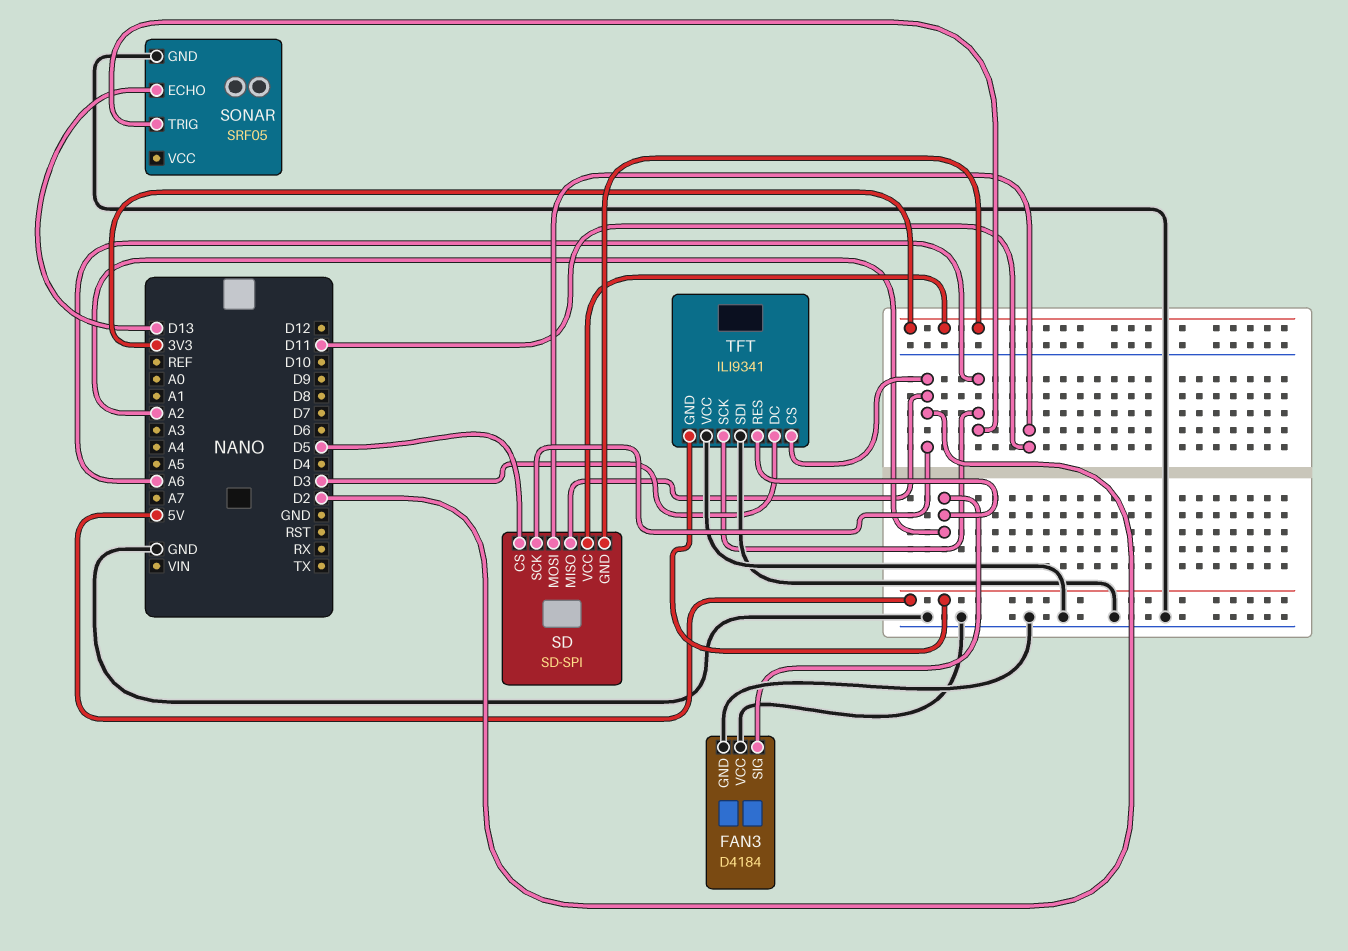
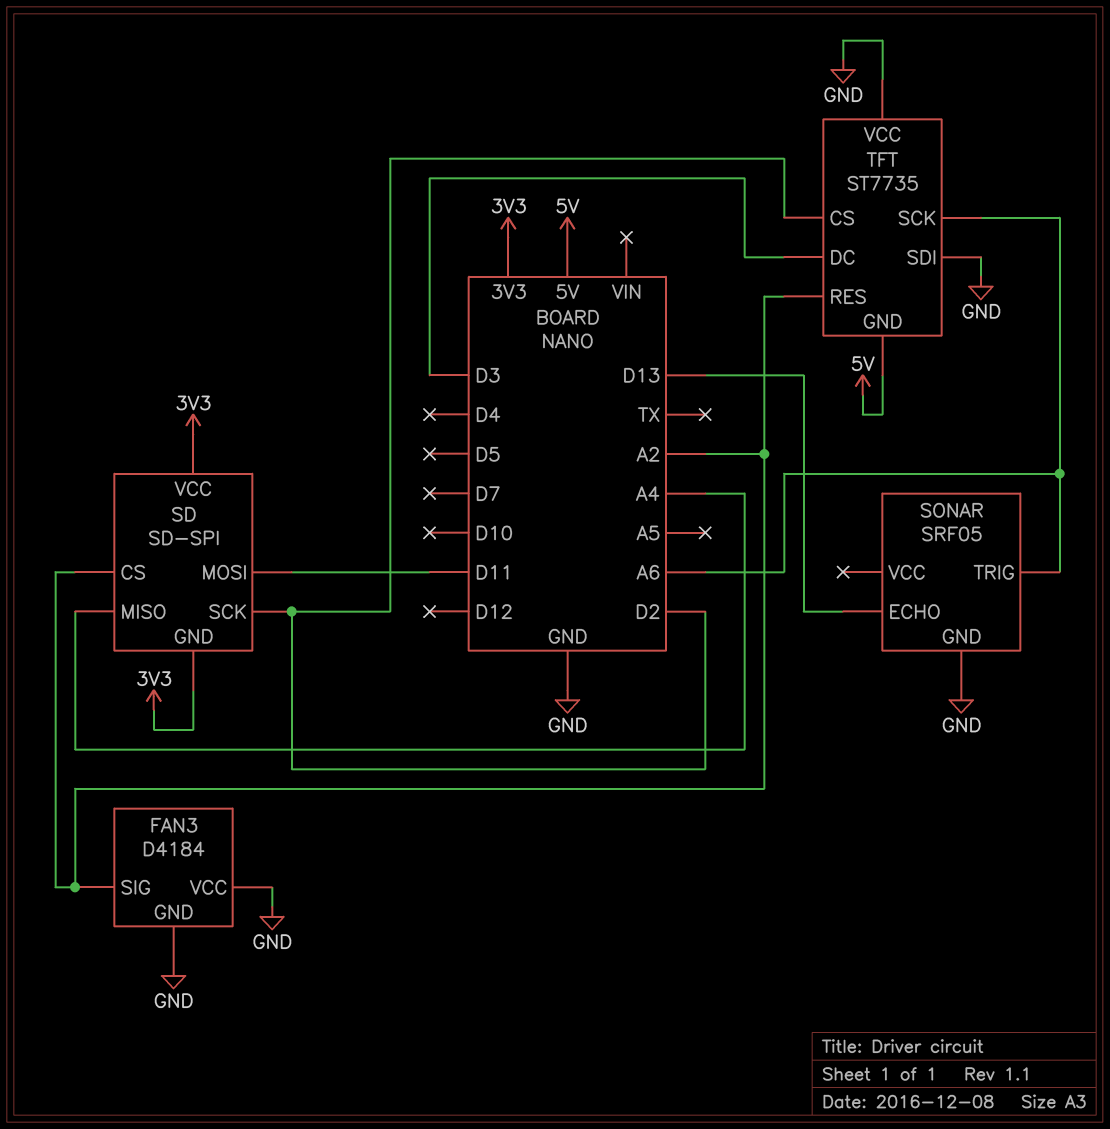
SD pin CS: D5 -> A2
SD pin MISO: D2 -> A4
TFT: ILI9341 -> ST7735

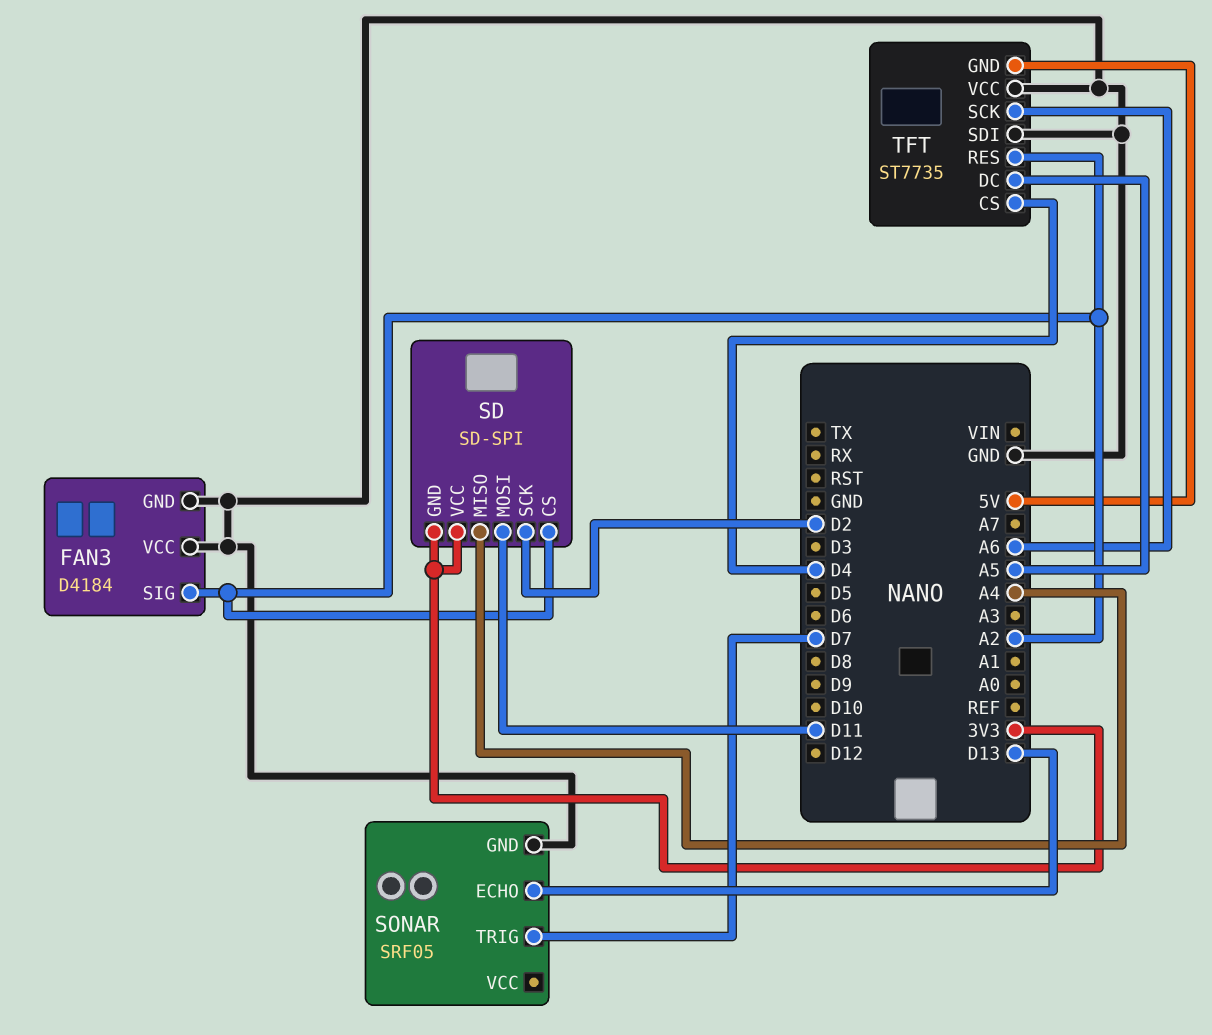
SONAR pin TRIG: A6 -> D7
TFT pin CS: D2 -> D4
TFT pin DC: D3 -> A5

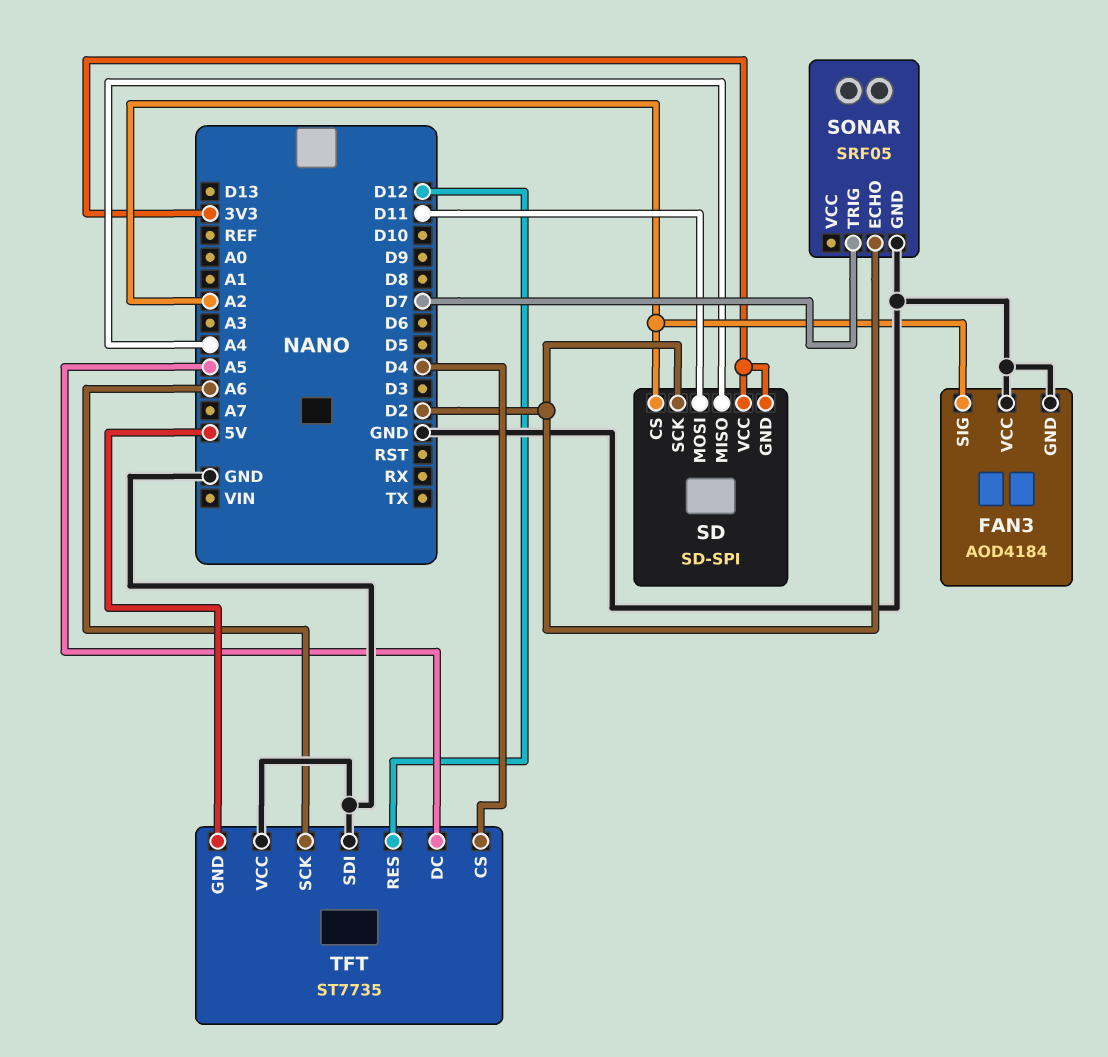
FAN3: D4184 -> AOD4184
SONAR pin ECHO: D13 -> D2
TFT pin RES: A2 -> D12

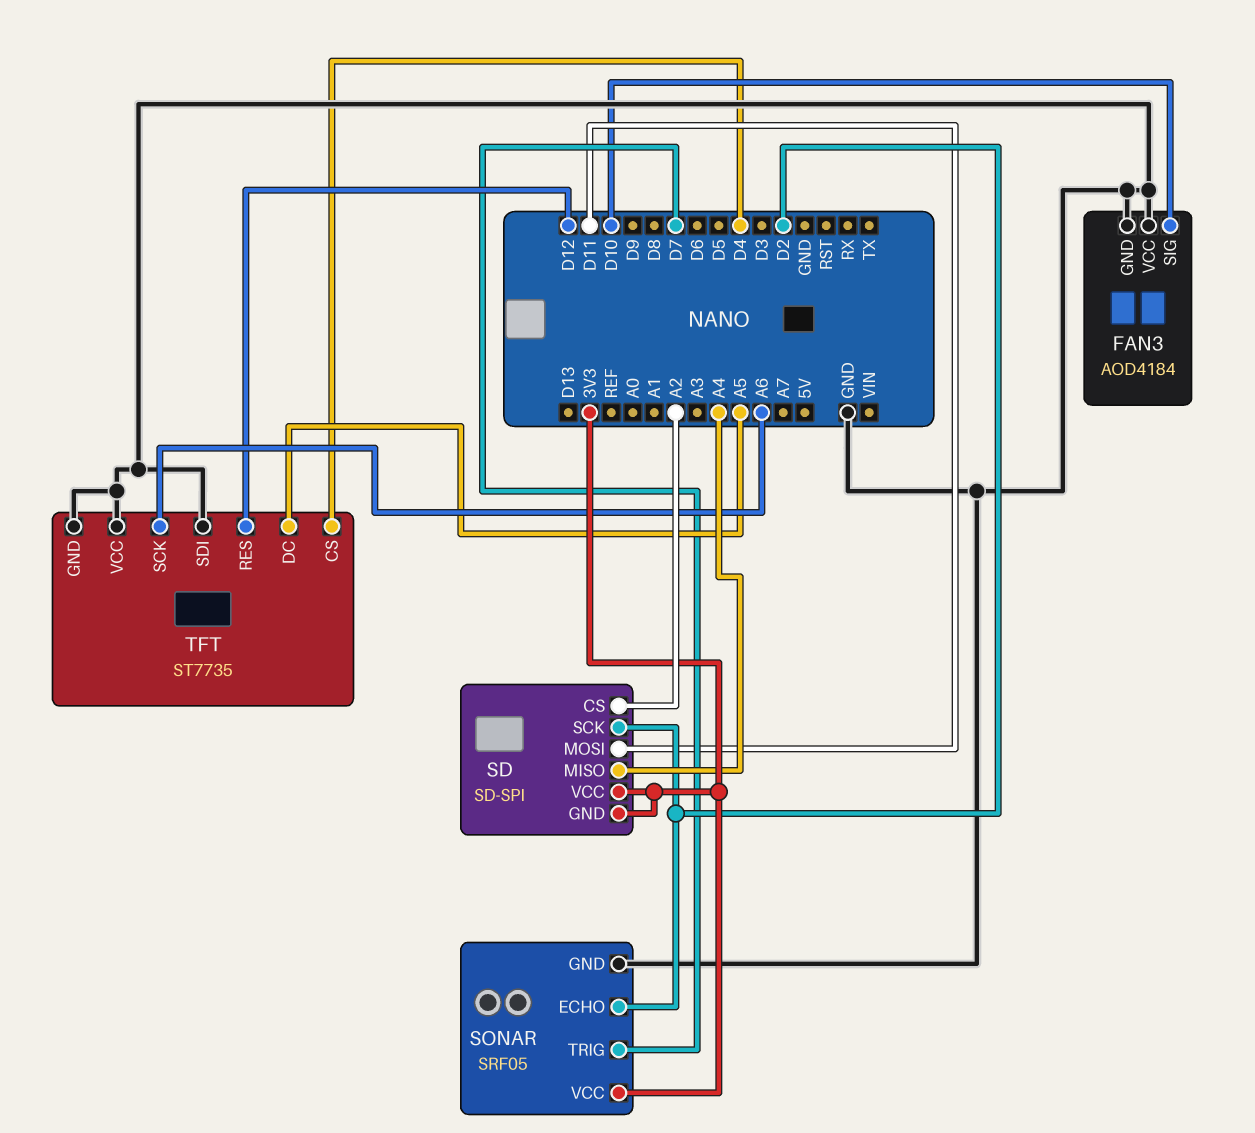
FAN3 pin SIG: A2 -> D10
SONAR pin VCC: none -> 3V3
TFT pin GND: 5V -> GND

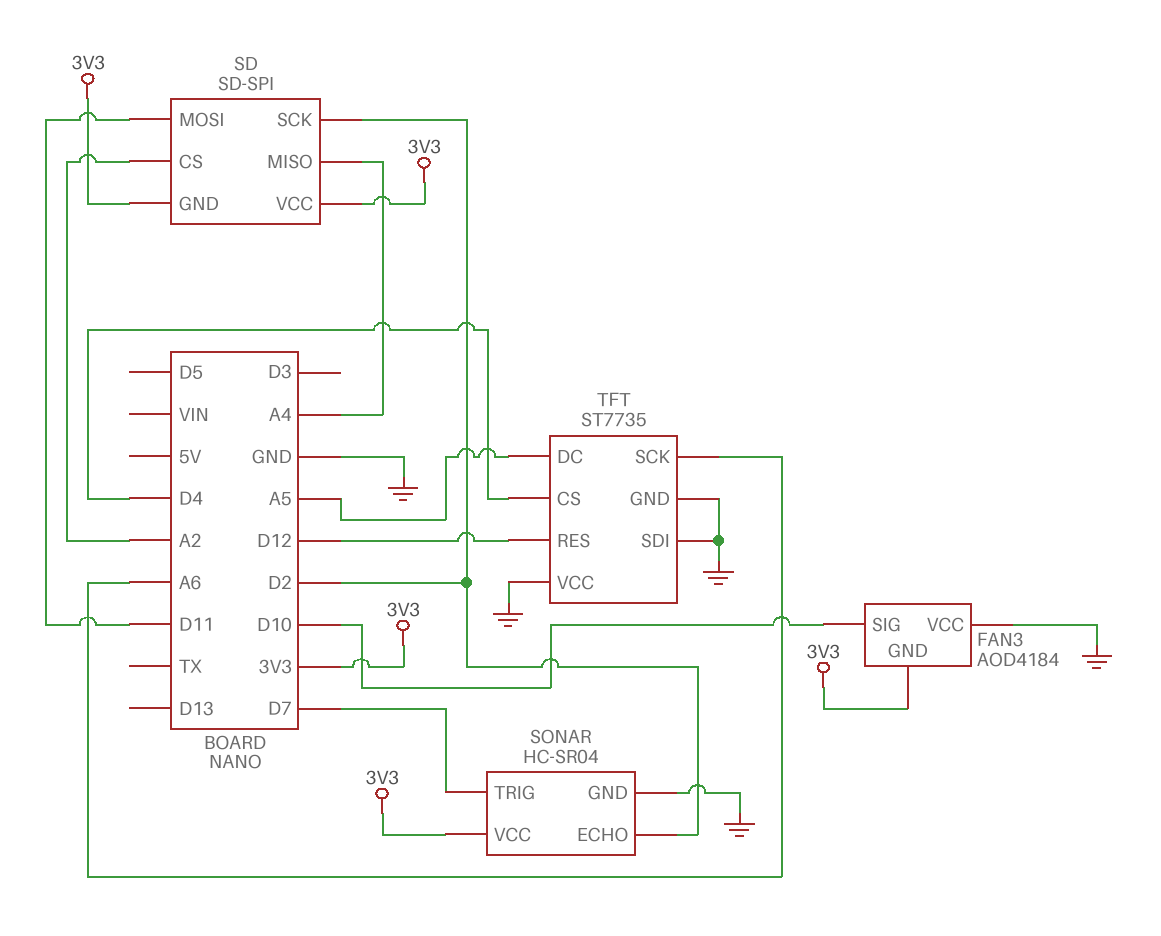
FAN3 pin GND: GND -> 3V3
SONAR: SRF05 -> HC-SR04

